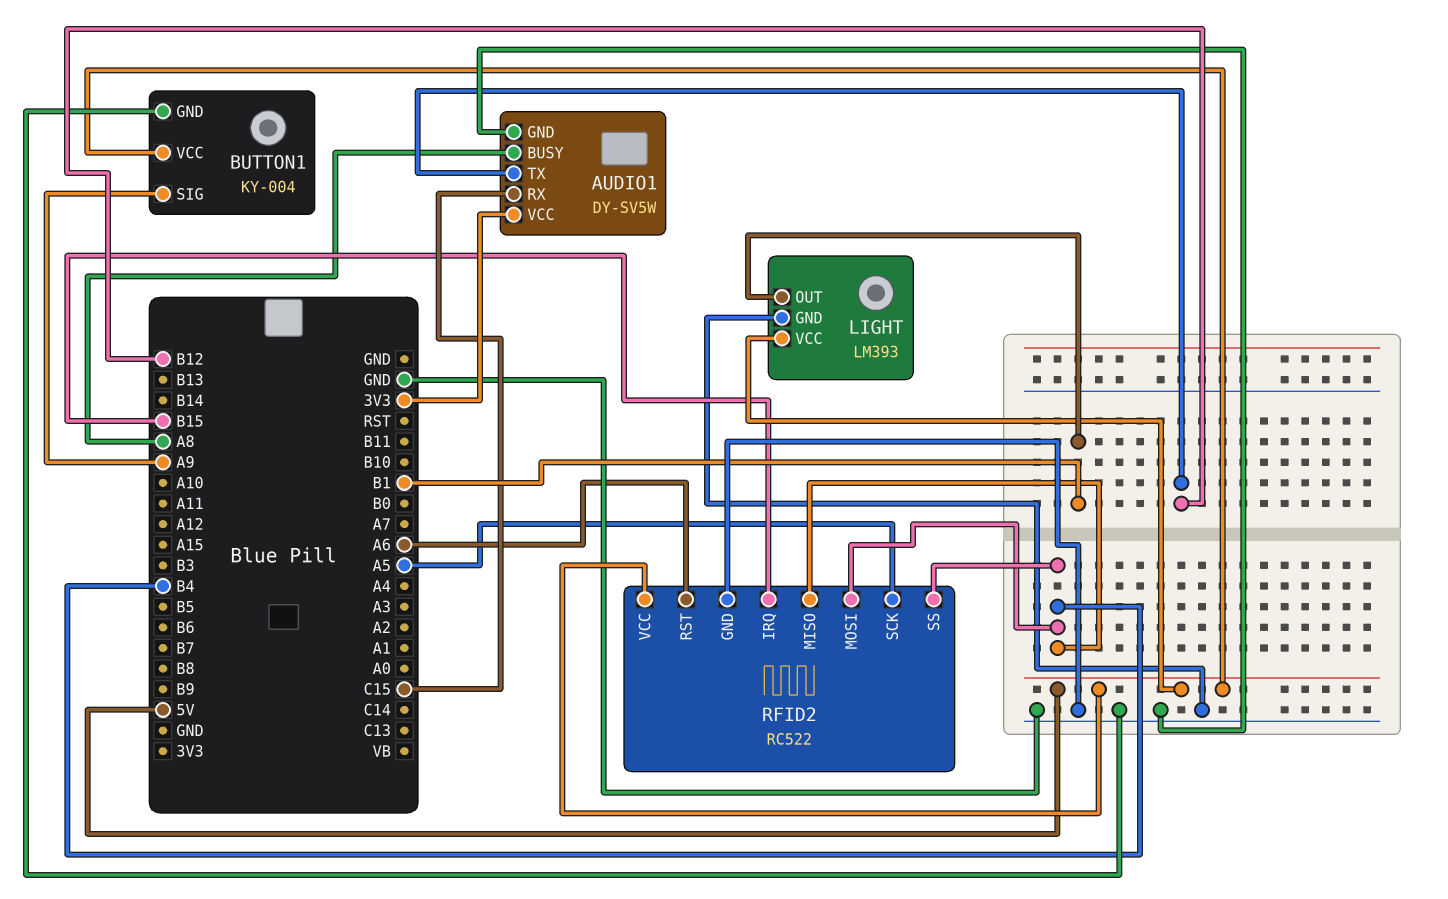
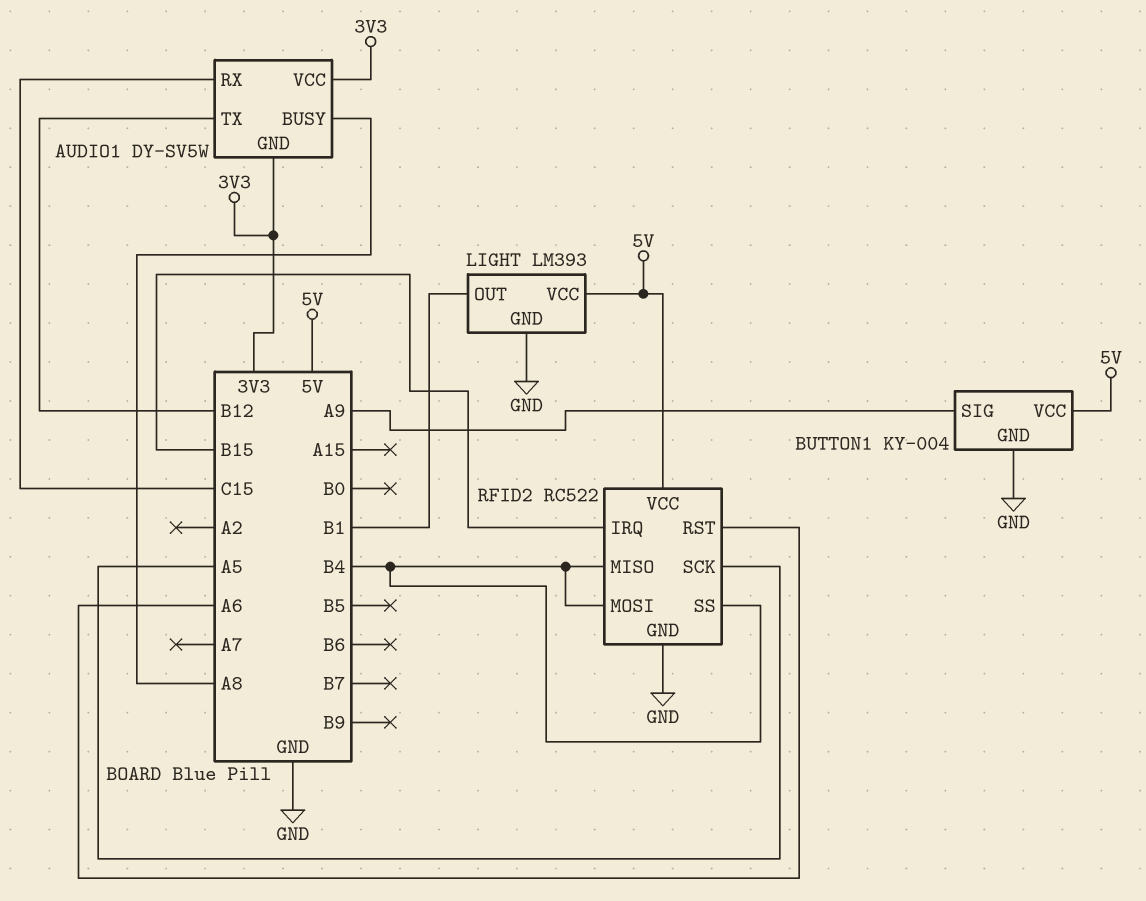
AUDIO1 pin GND: GND -> 3V3

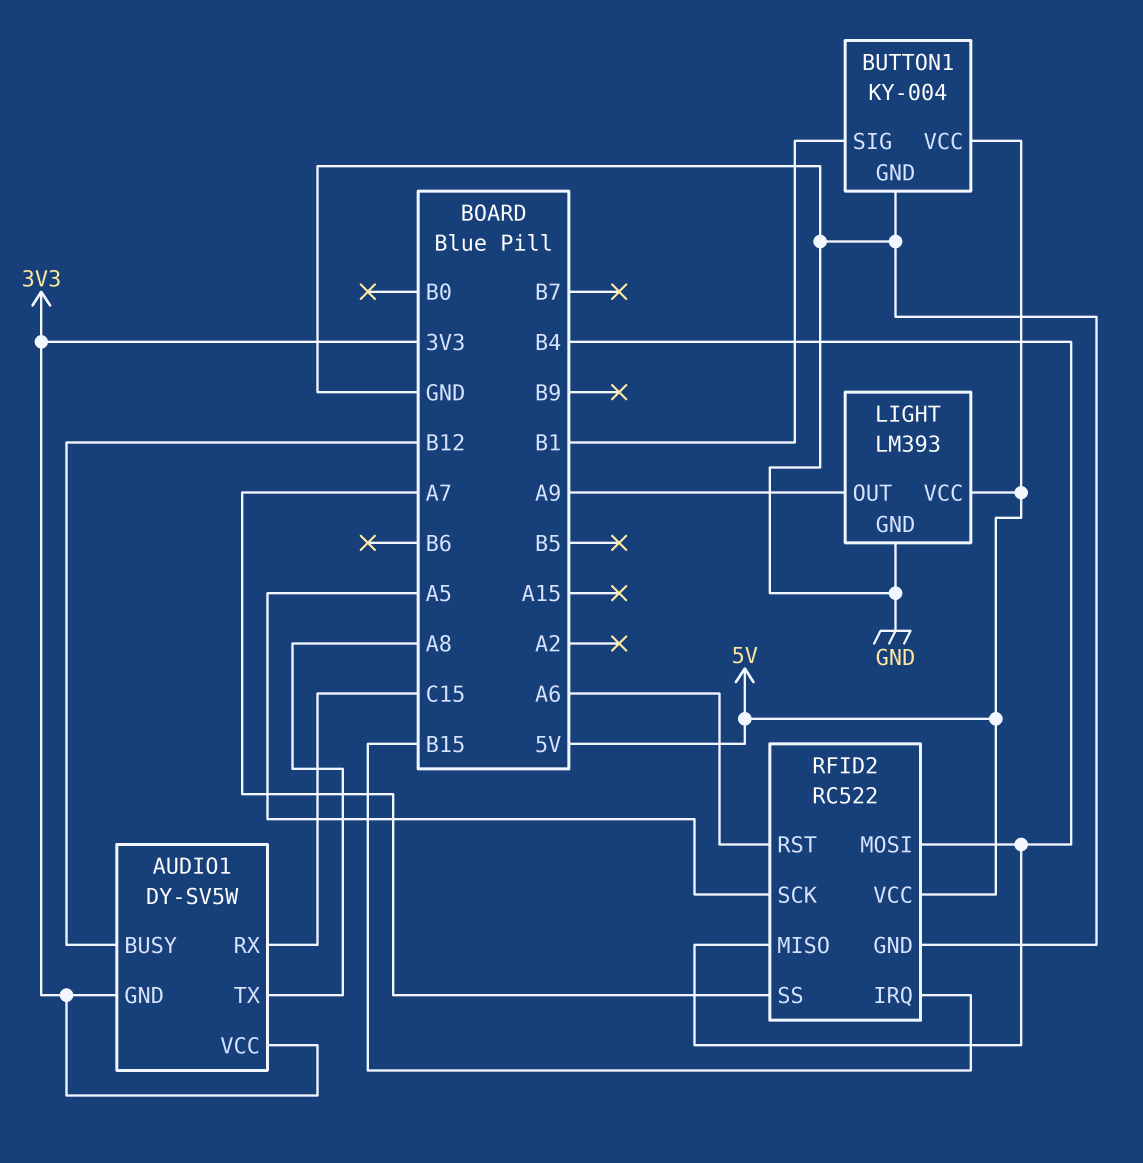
AUDIO1 pin BUSY: A8 -> B12
AUDIO1 pin TX: B12 -> A8
BUTTON1 pin SIG: A9 -> B1
LIGHT pin OUT: B1 -> A9
RFID2 pin SS: B4 -> A7

